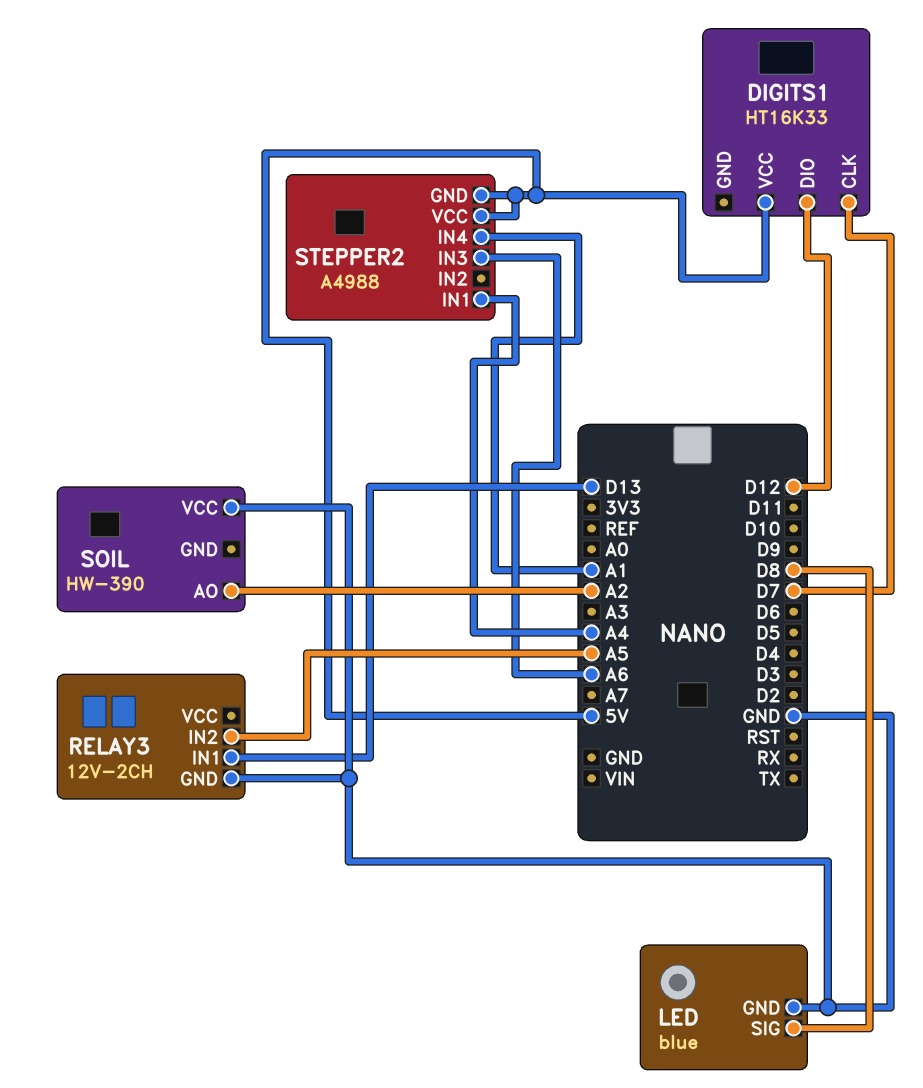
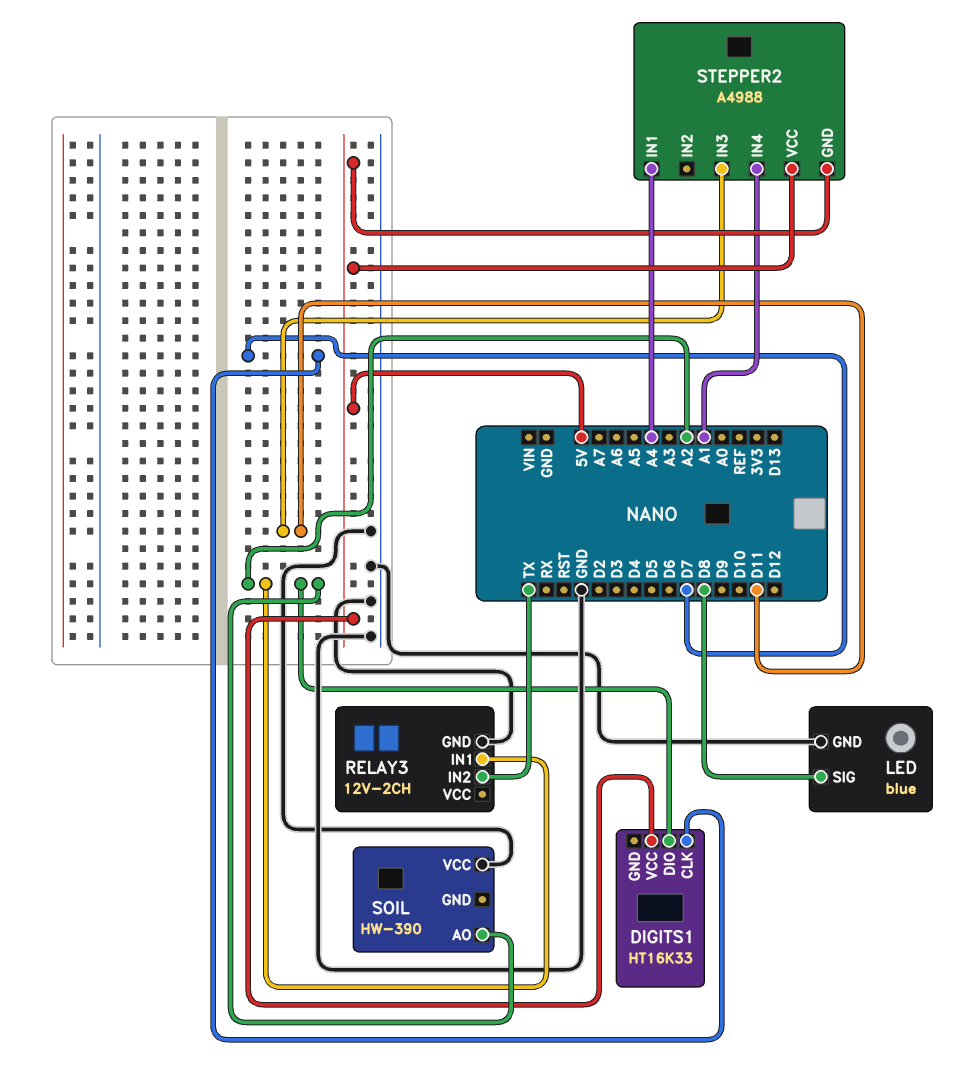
DIGITS1 pin DIO: D12 -> A2
RELAY3 pin IN1: D13 -> A2
RELAY3 pin IN2: A5 -> TX
STEPPER2 pin IN3: A6 -> D11

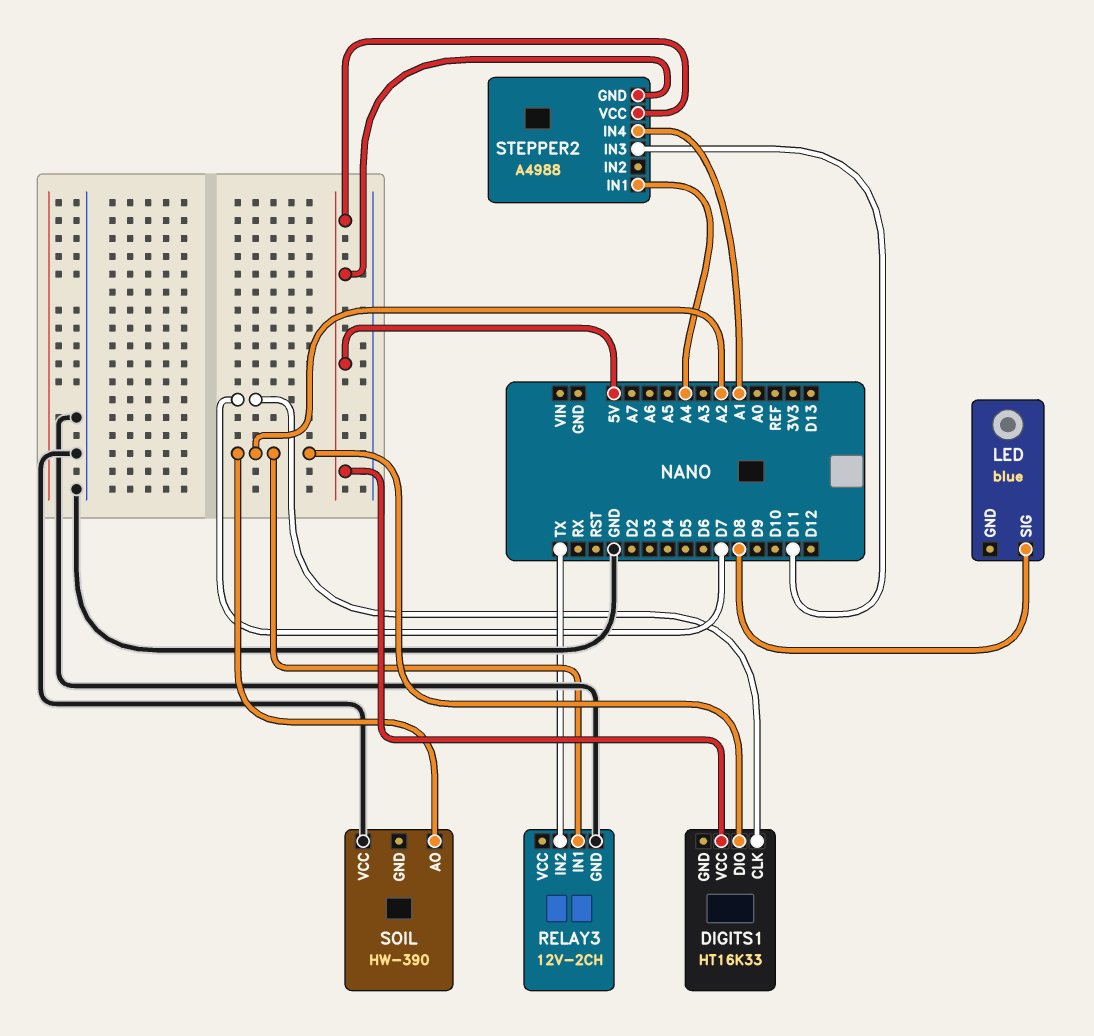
LED pin GND: GND -> none

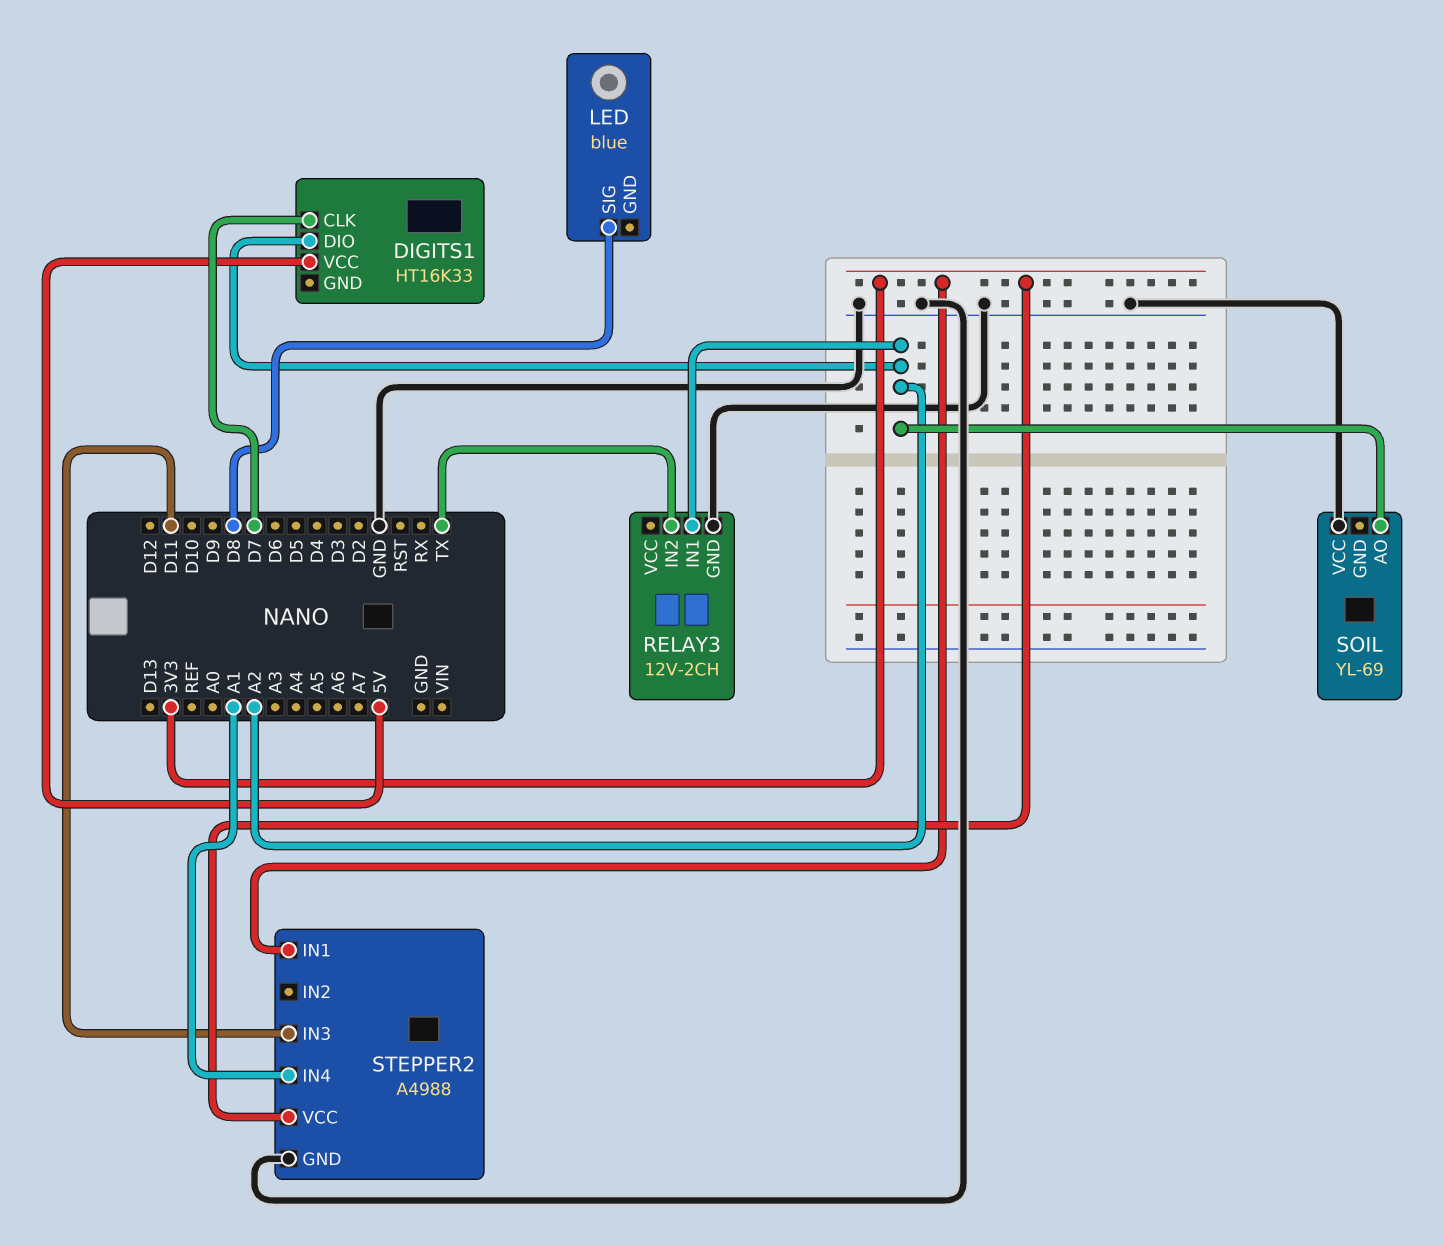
SOIL: HW-390 -> YL-69
STEPPER2 pin GND: 5V -> GND
STEPPER2 pin IN1: A4 -> 3V3
STEPPER2 pin VCC: 5V -> 3V3

